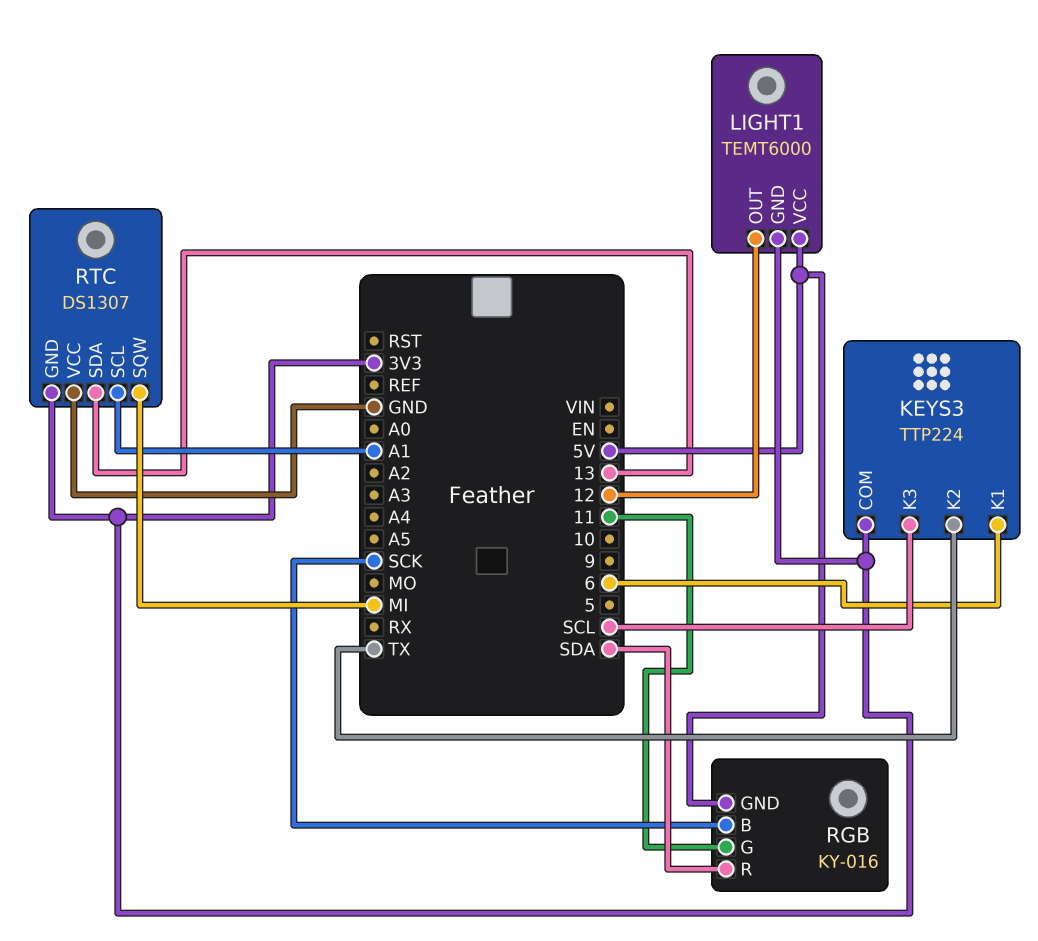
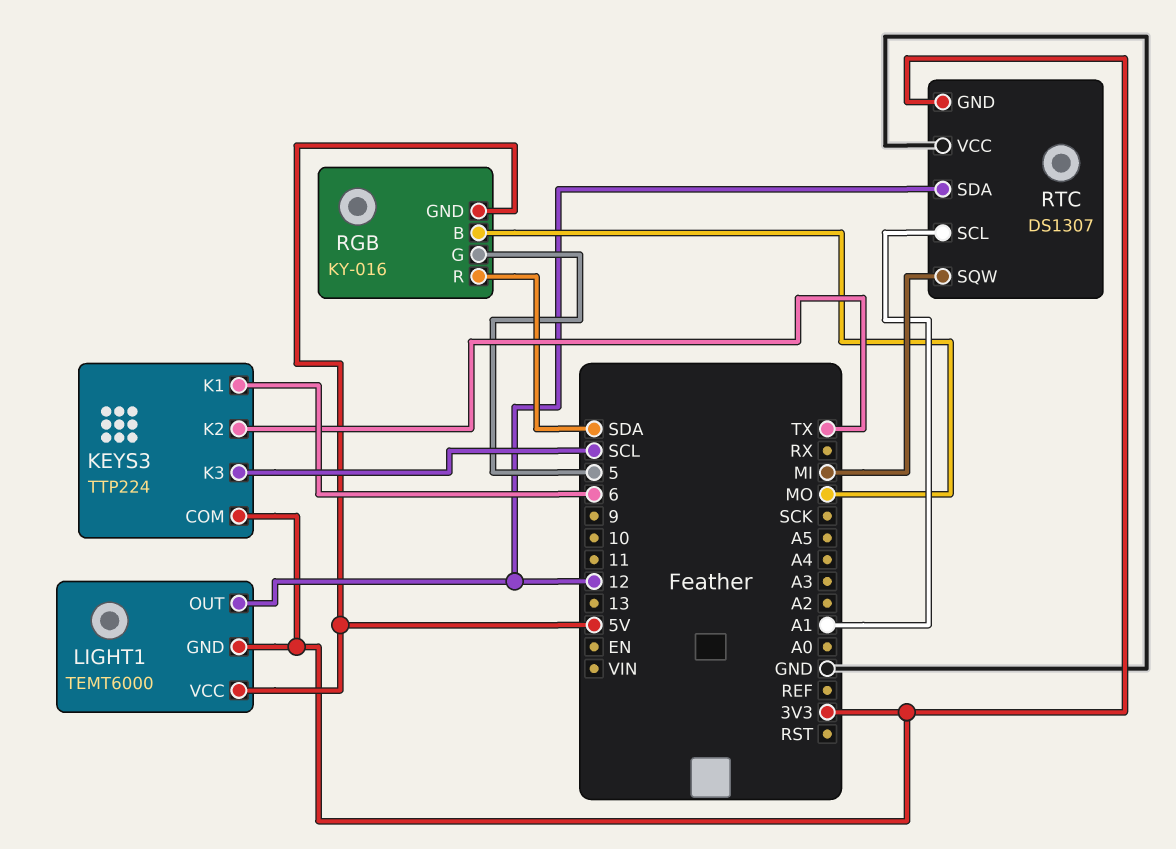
RGB pin B: SCK -> MO
RGB pin G: 11 -> 5
RTC pin SDA: 13 -> 12

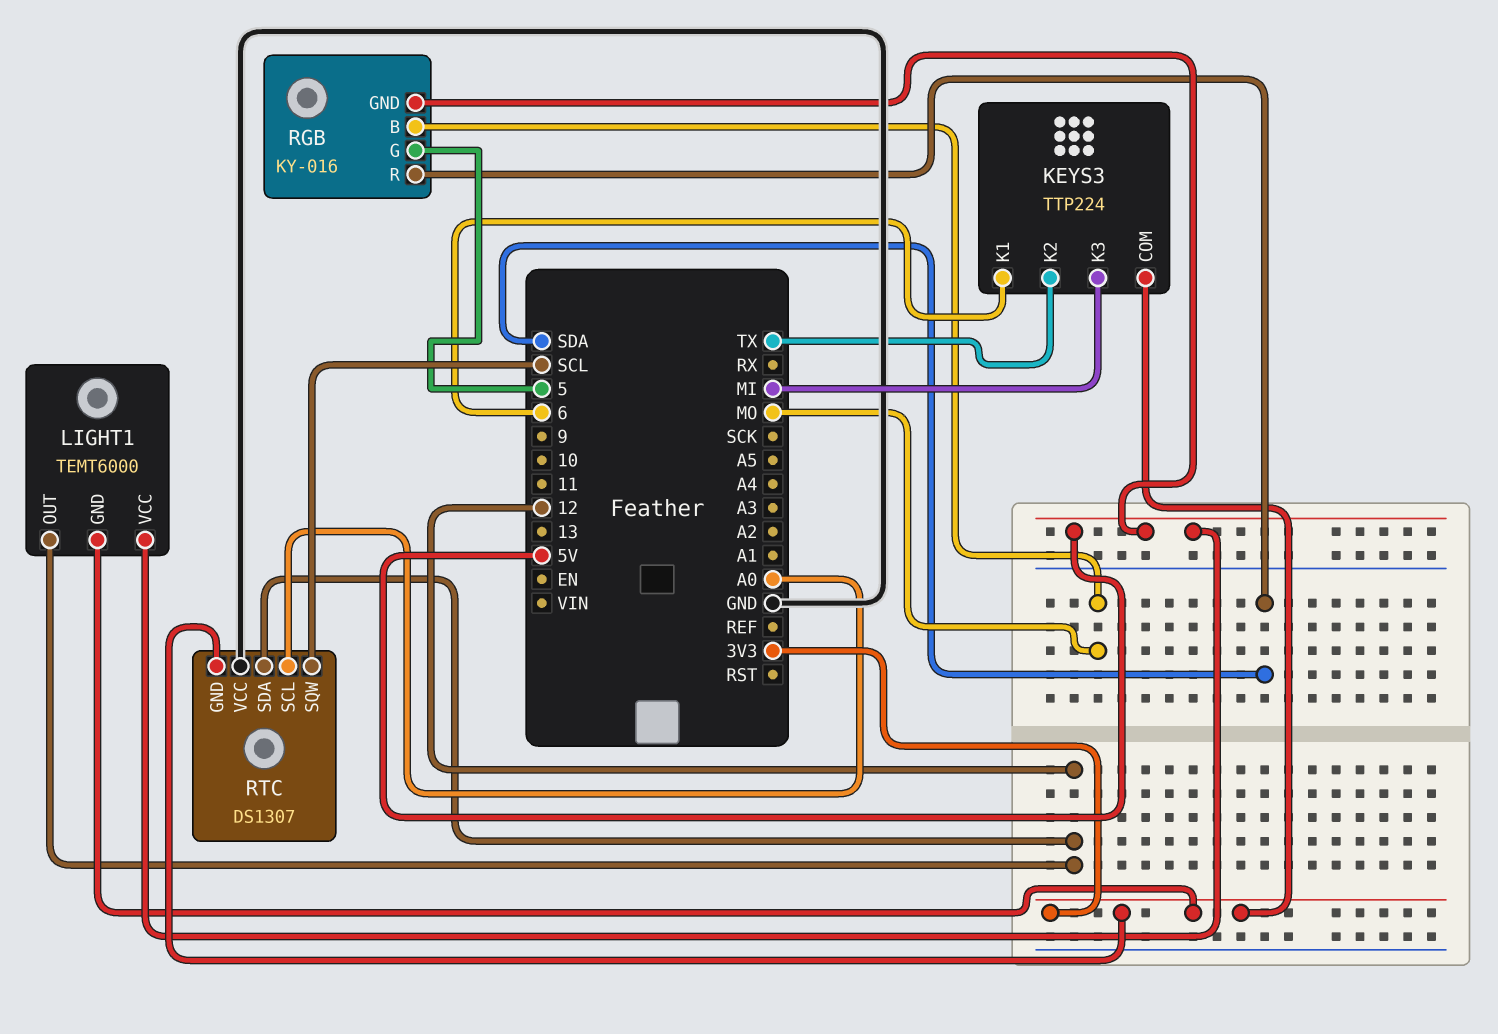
KEYS3 pin K3: SCL -> MI
RTC pin SCL: A1 -> A0
RTC pin SQW: MI -> SCL

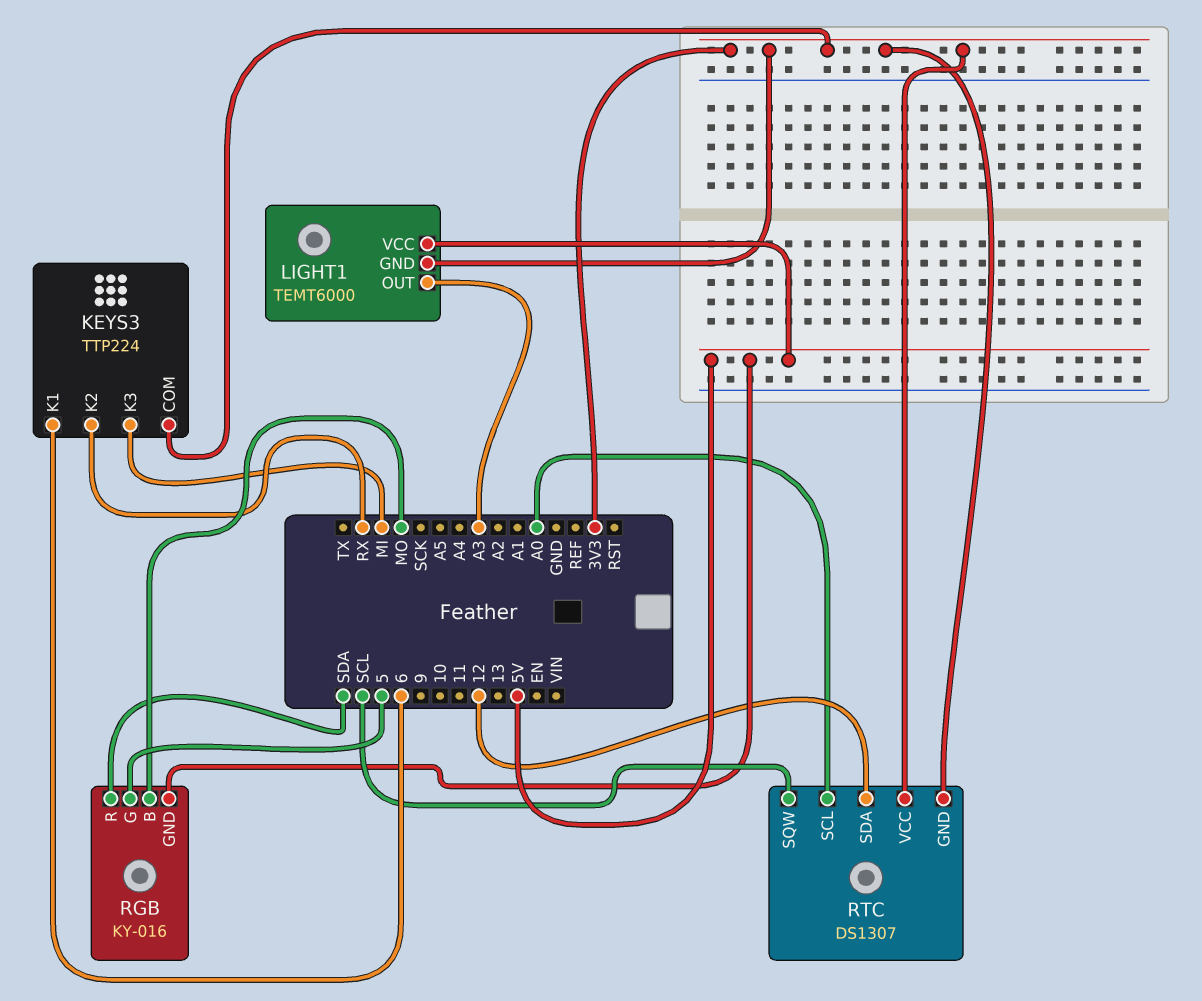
KEYS3 pin K2: TX -> RX
LIGHT1 pin OUT: 12 -> A3
RTC pin VCC: GND -> 3V3

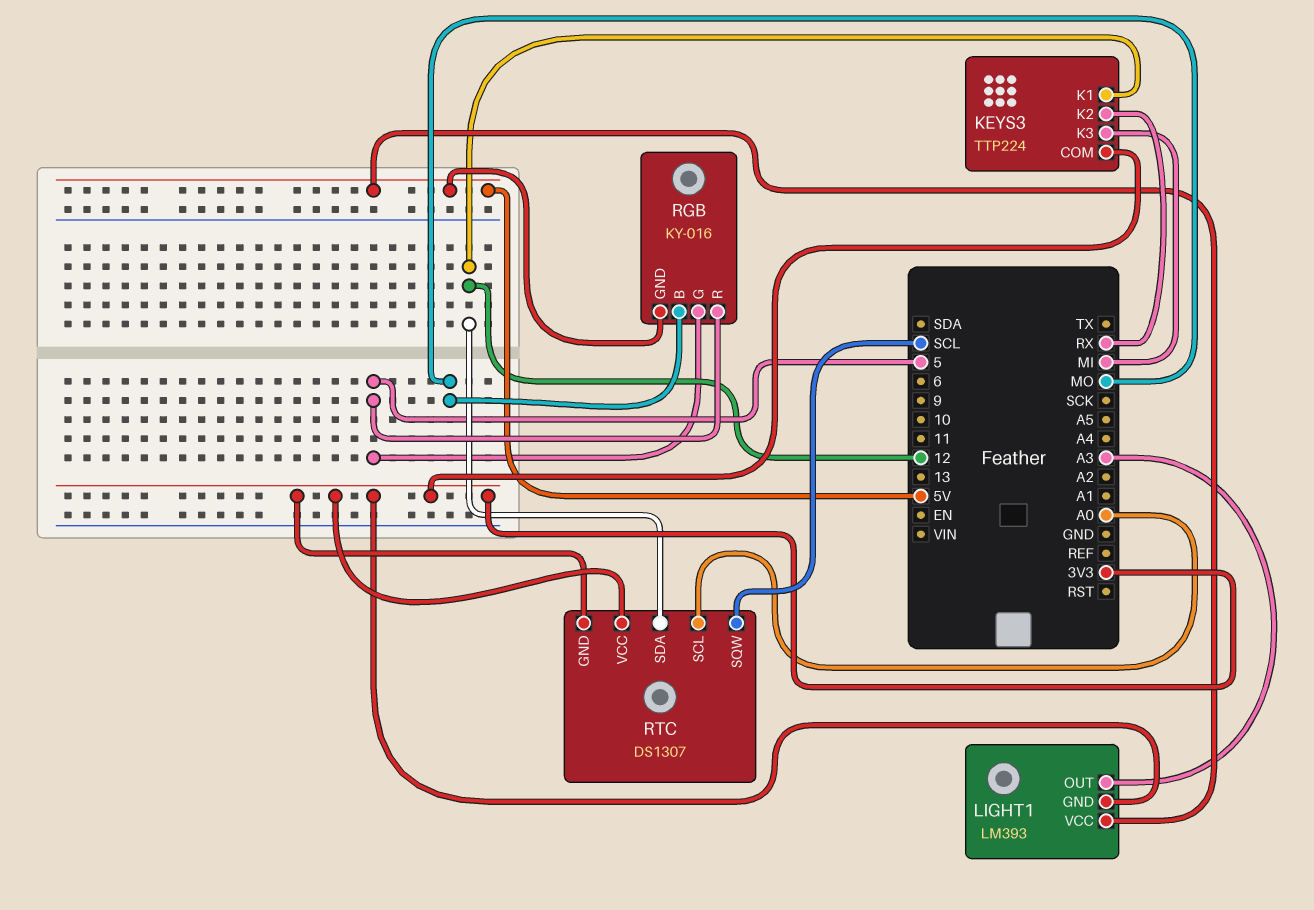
KEYS3 pin K1: 6 -> 12
LIGHT1: TEMT6000 -> LM393
RGB pin R: SDA -> 5

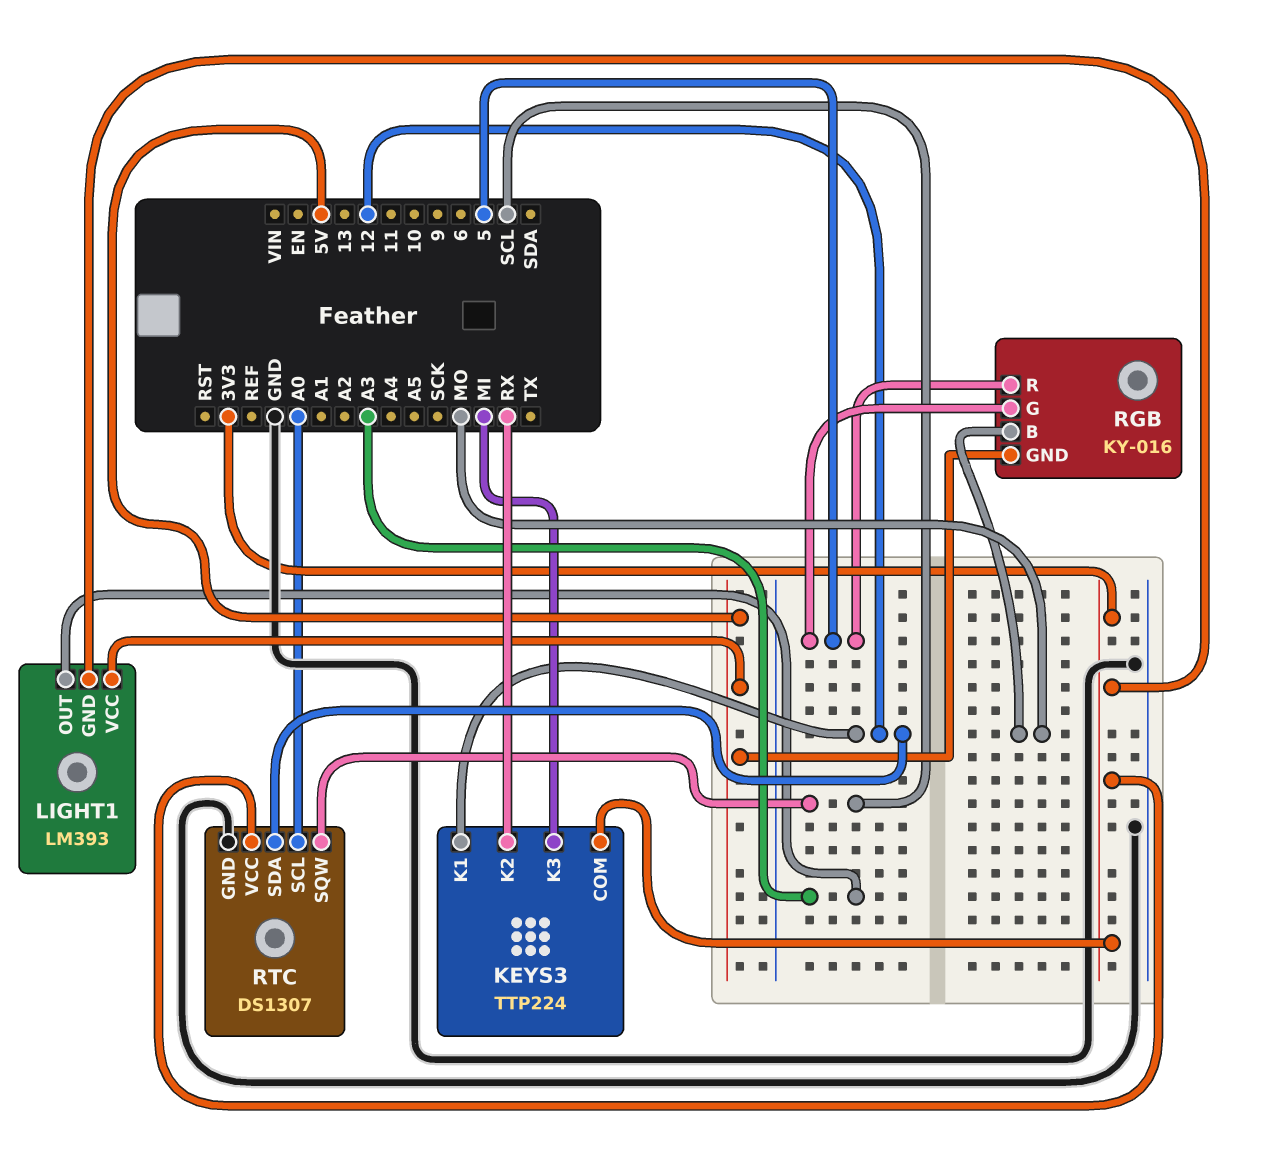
RTC pin GND: 3V3 -> GND

